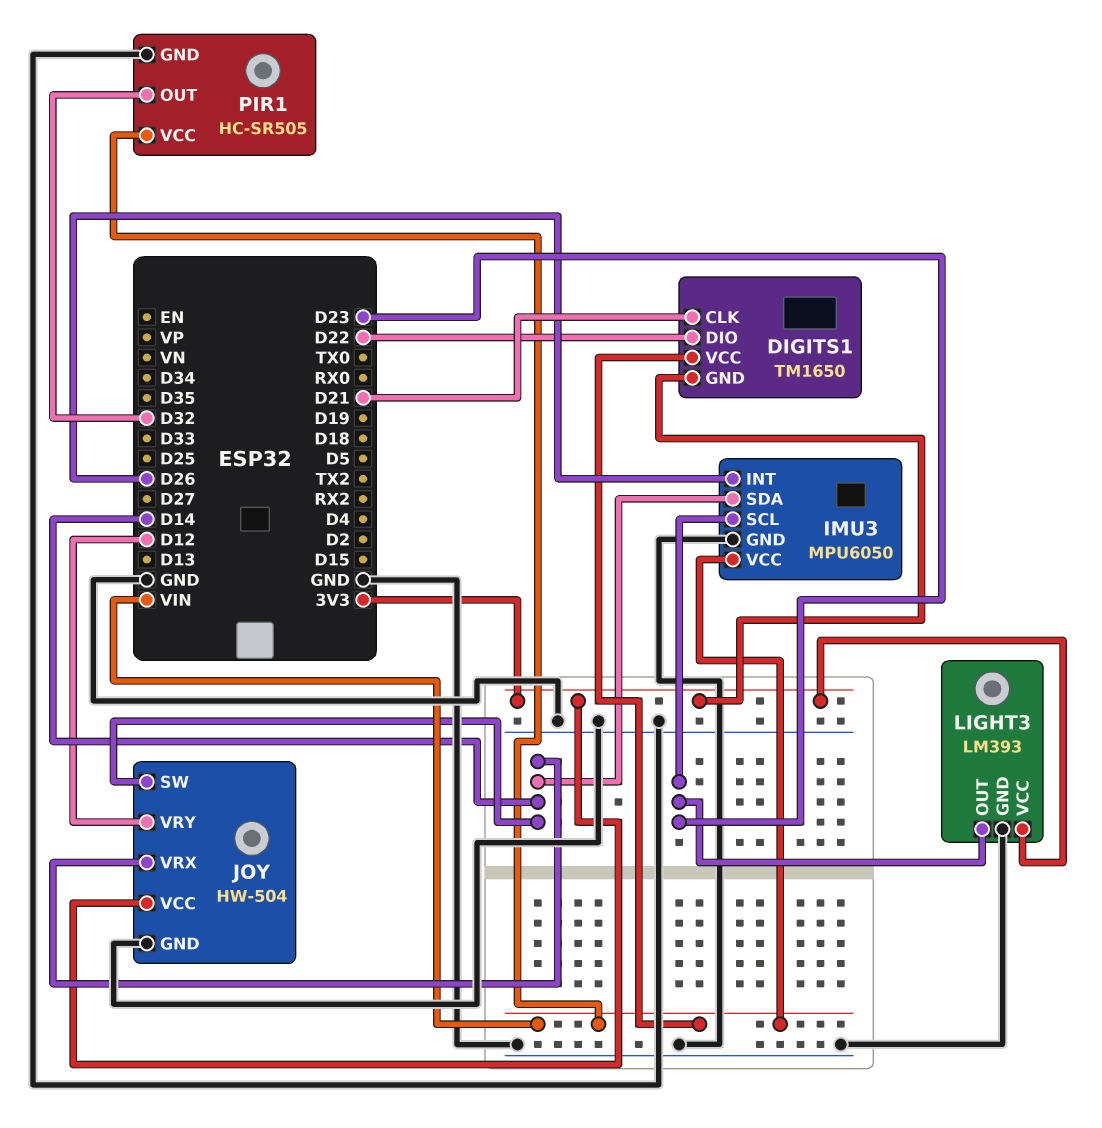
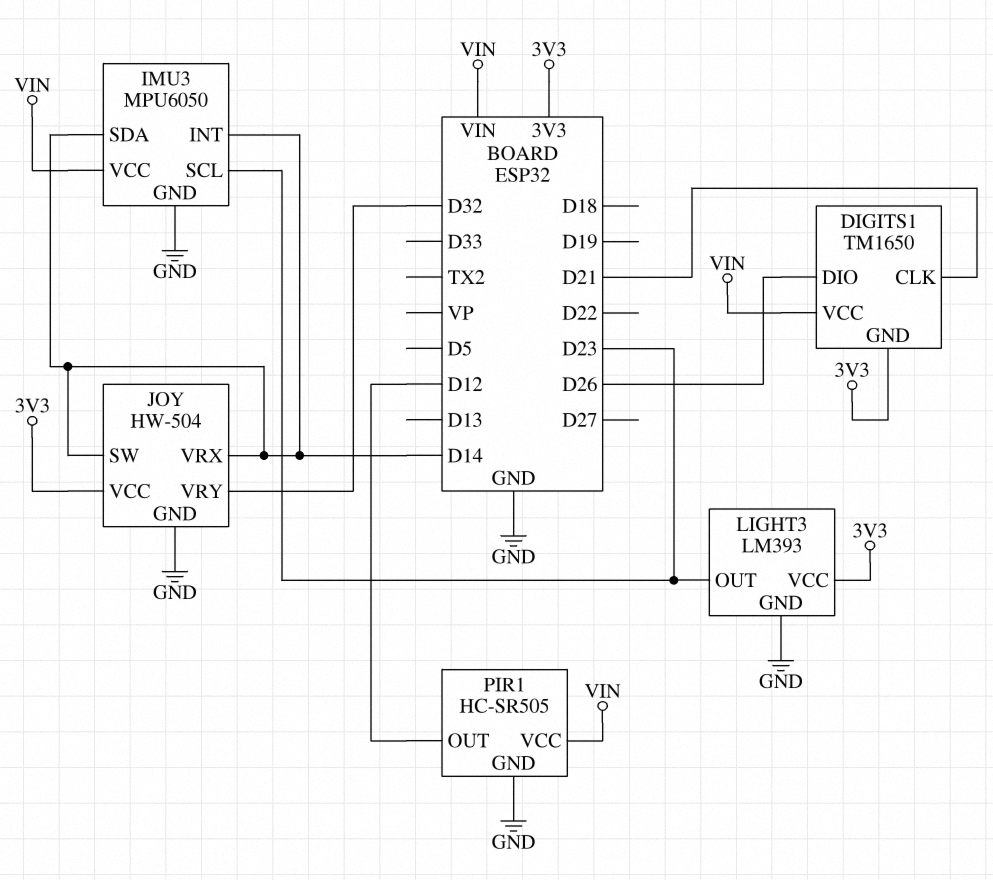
DIGITS1 pin DIO: D22 -> D26
IMU3 pin INT: D26 -> D14
JOY pin VRY: D12 -> D32
PIR1 pin OUT: D32 -> D12

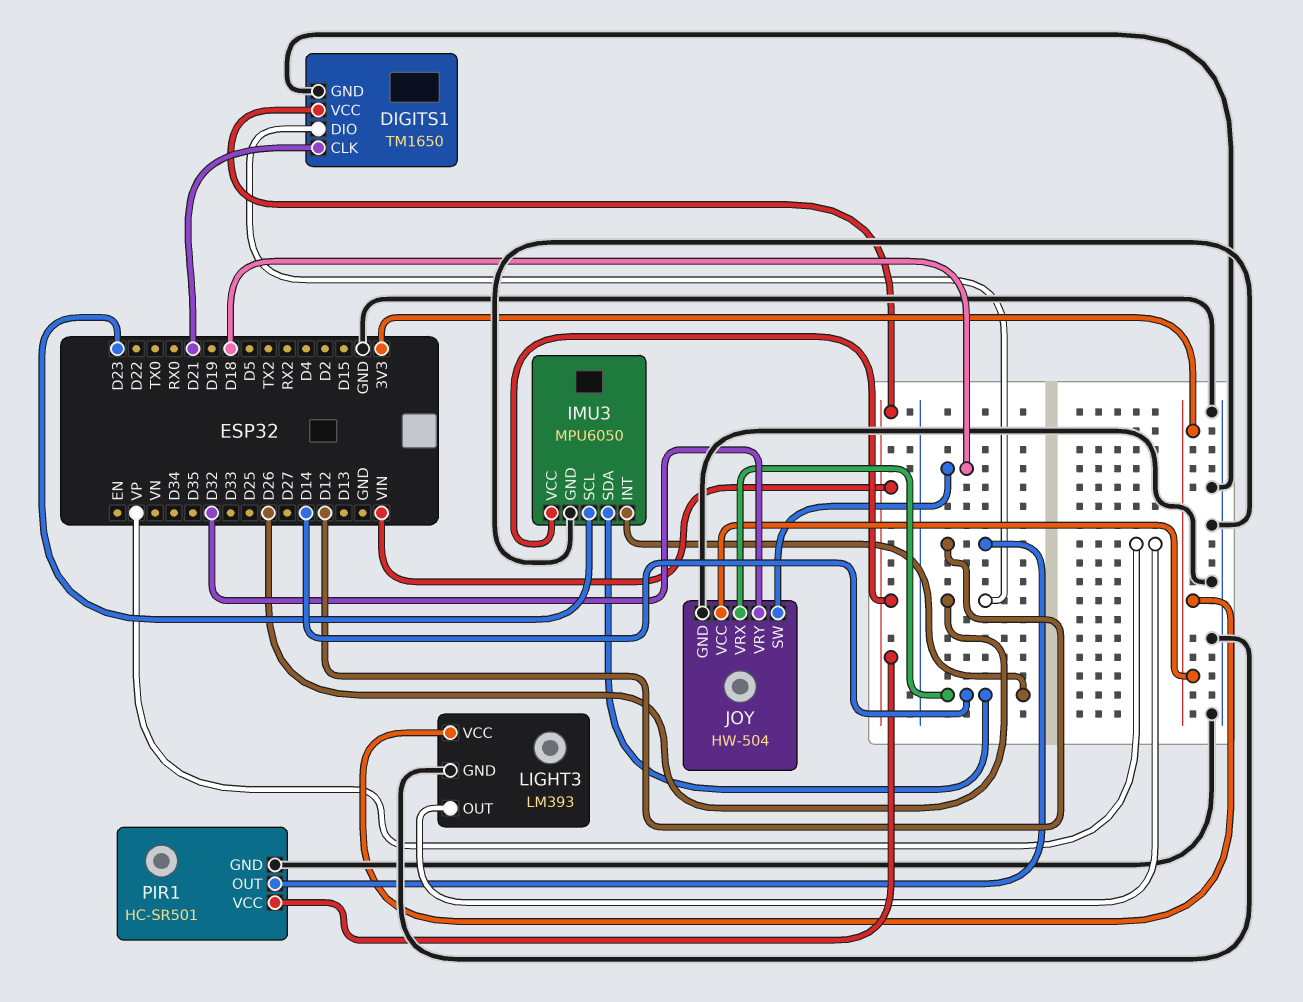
DIGITS1 pin GND: 3V3 -> GND
JOY pin SW: D14 -> D18
LIGHT3 pin OUT: D23 -> VP
PIR1: HC-SR505 -> HC-SR501

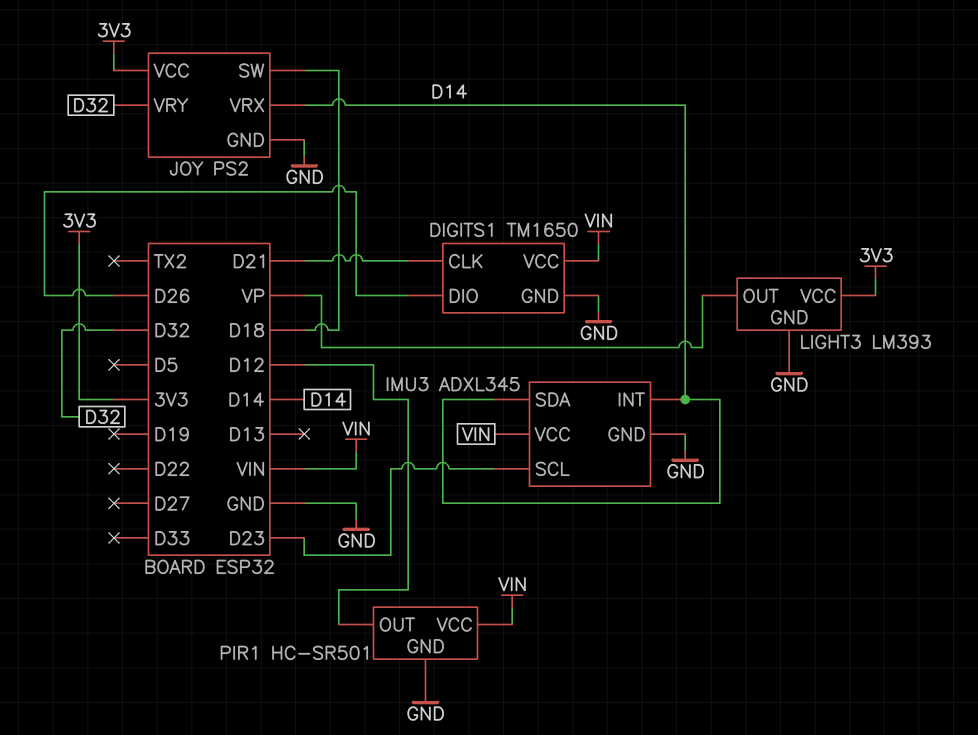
IMU3: MPU6050 -> ADXL345
JOY: HW-504 -> PS2

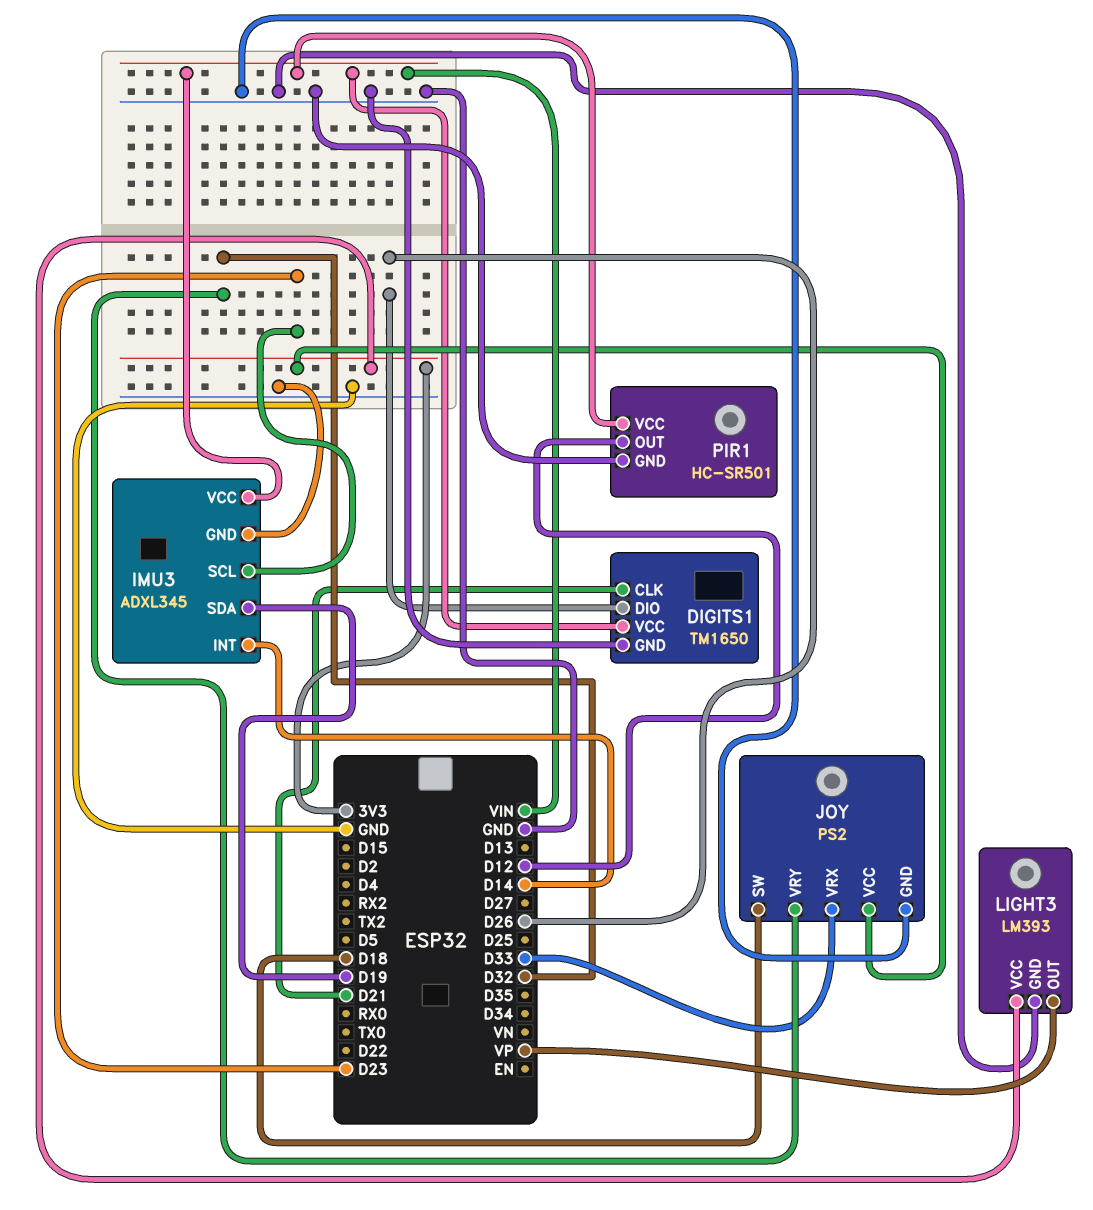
IMU3 pin SDA: D14 -> D19
JOY pin VRX: D14 -> D33

